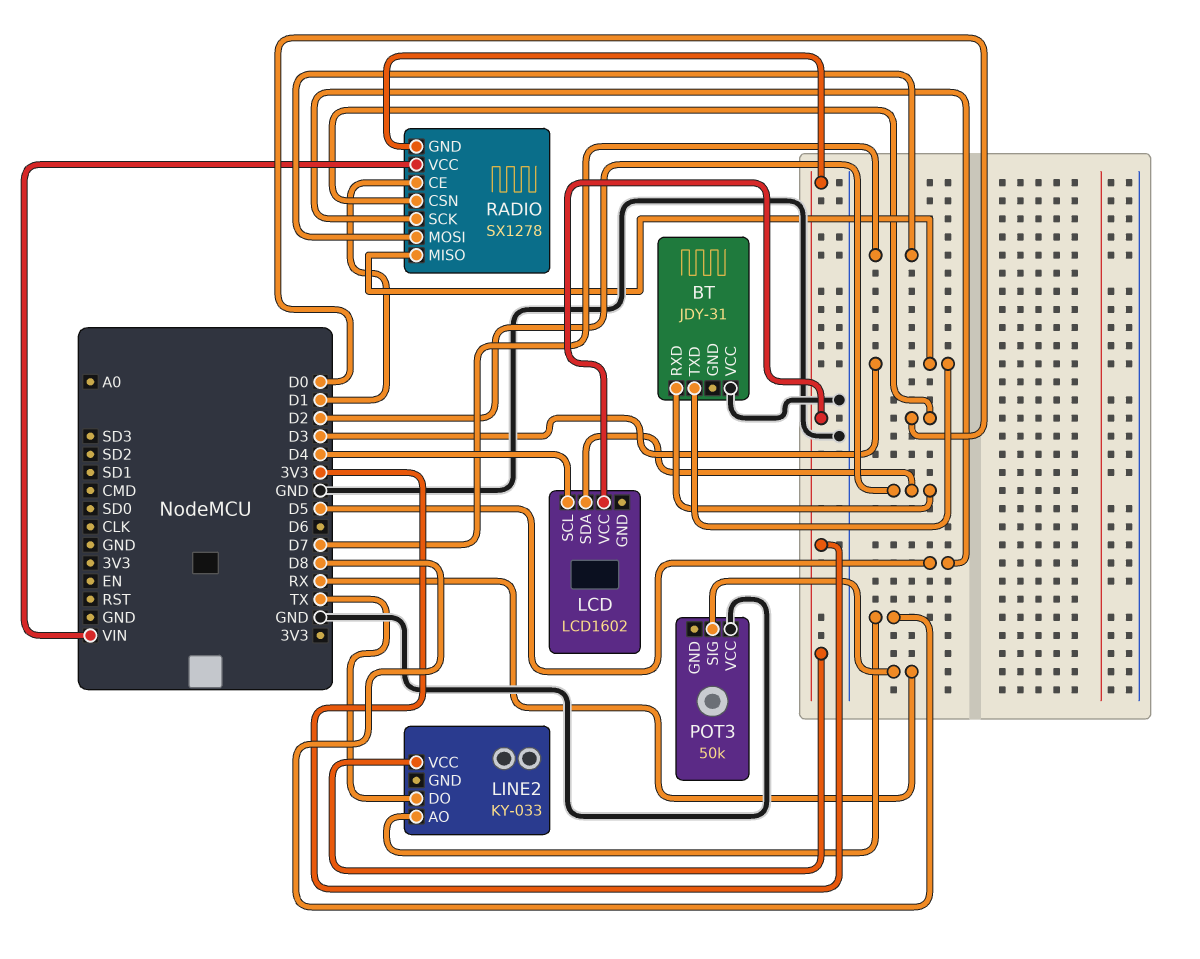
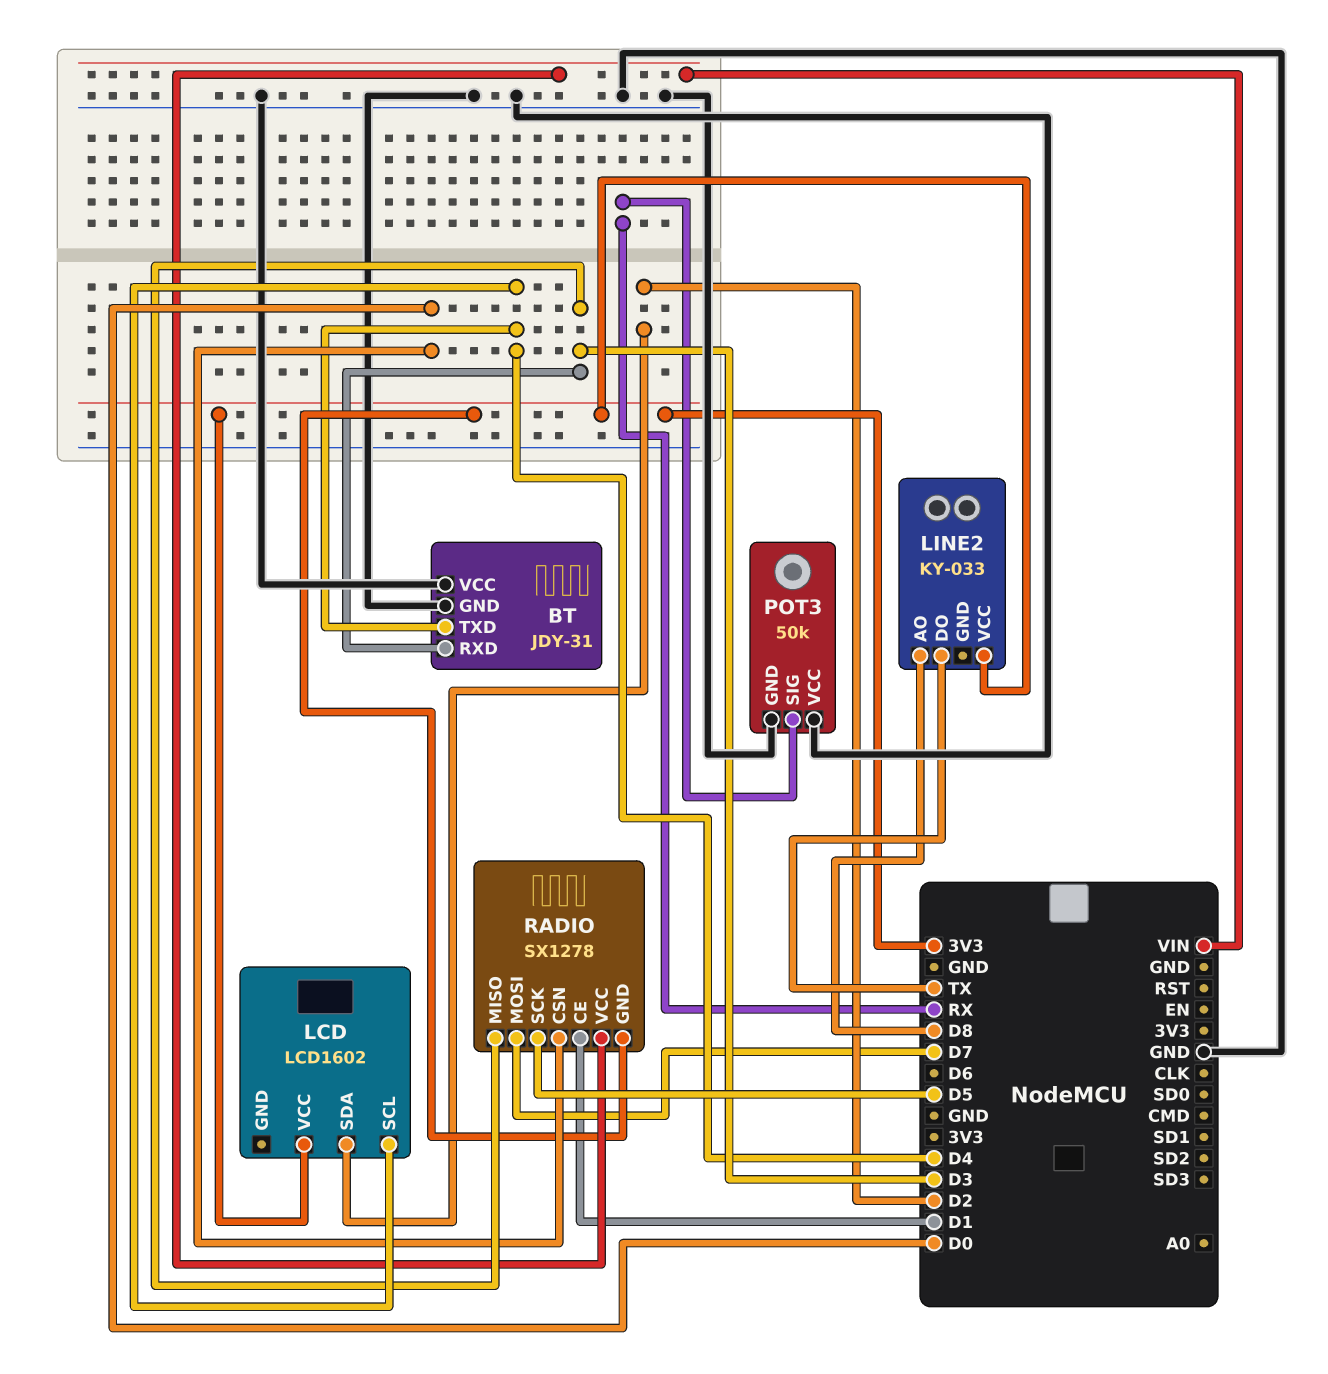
BT pin GND: none -> GND
BT pin RXD: D2 -> D3
BT pin TXD: D3 -> D4
POT3 pin GND: none -> GND

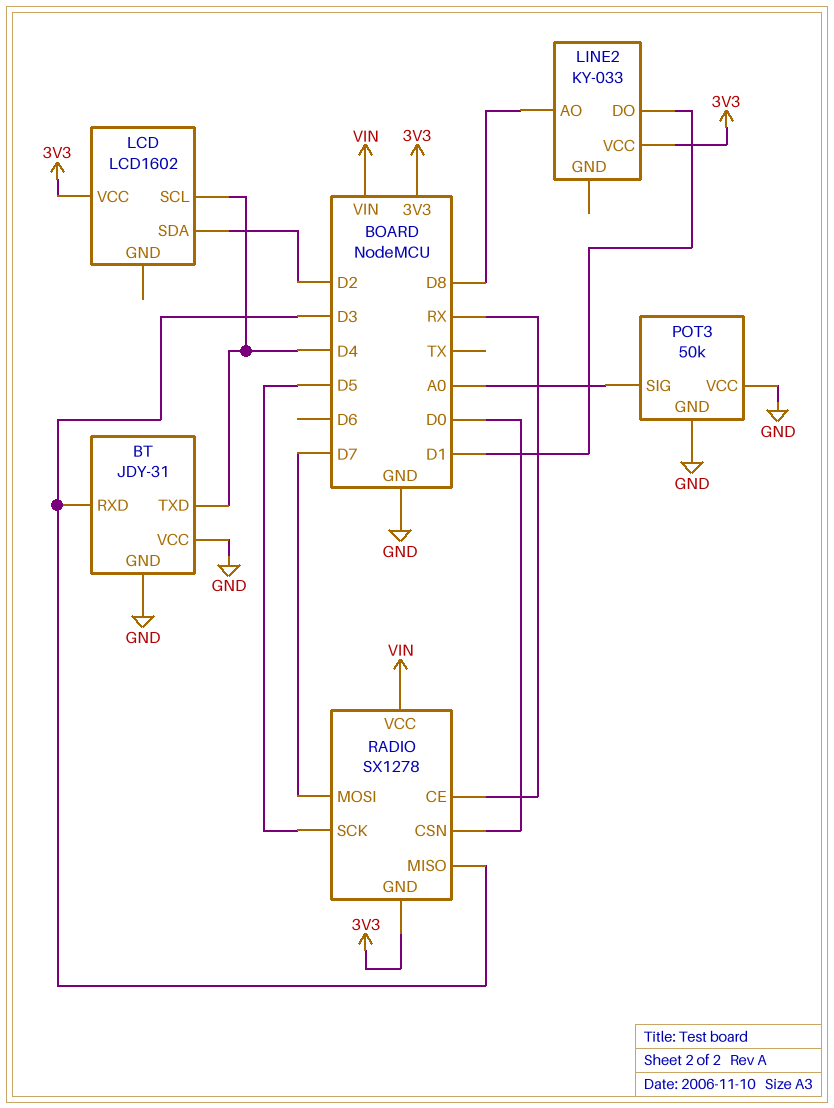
LINE2 pin DO: TX -> D1
POT3 pin SIG: RX -> A0
RADIO pin CE: D1 -> RX

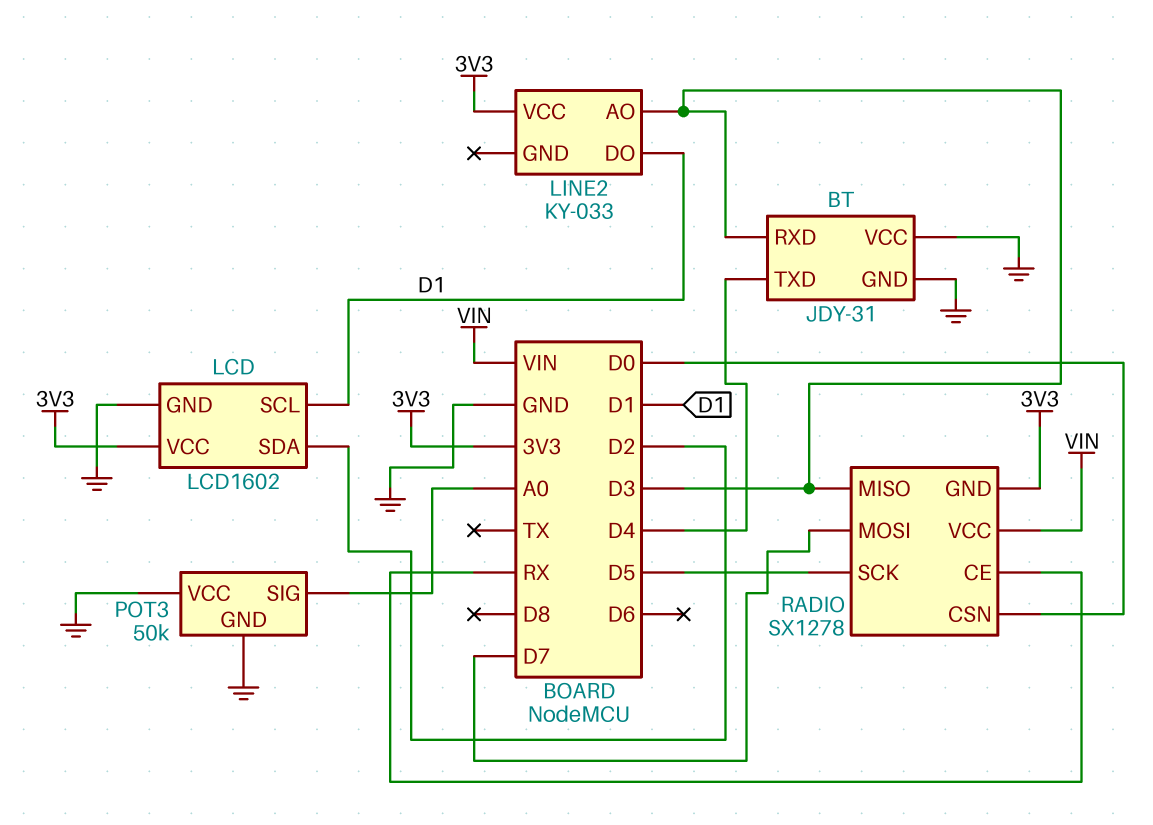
LCD pin GND: none -> GND
LCD pin SCL: D4 -> D1
LINE2 pin AO: D8 -> D3

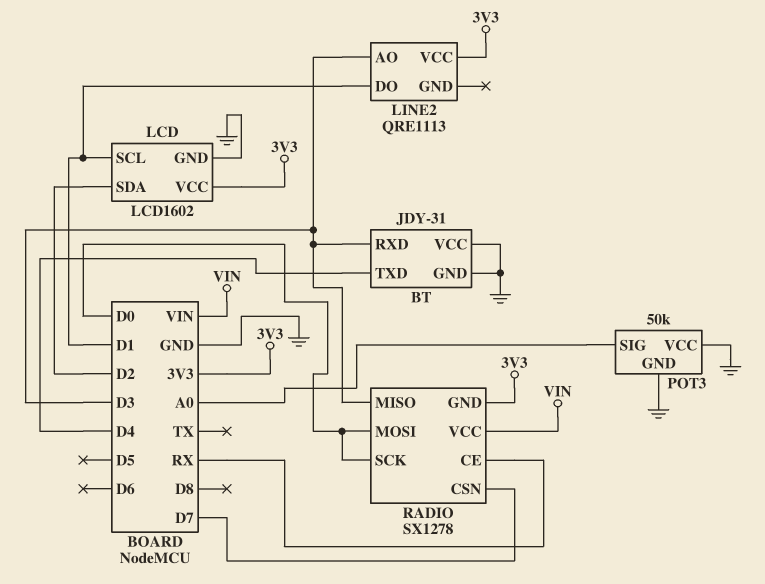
LINE2: KY-033 -> QRE1113
RADIO pin CSN: D0 -> D7
RADIO pin MOSI: D7 -> D0
RADIO pin SCK: D5 -> D0

